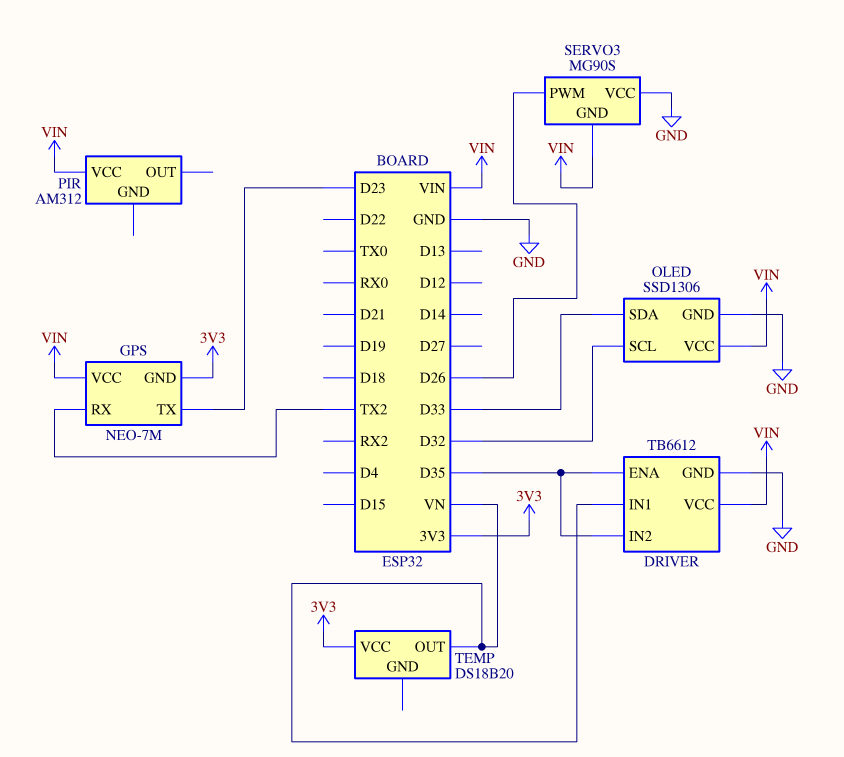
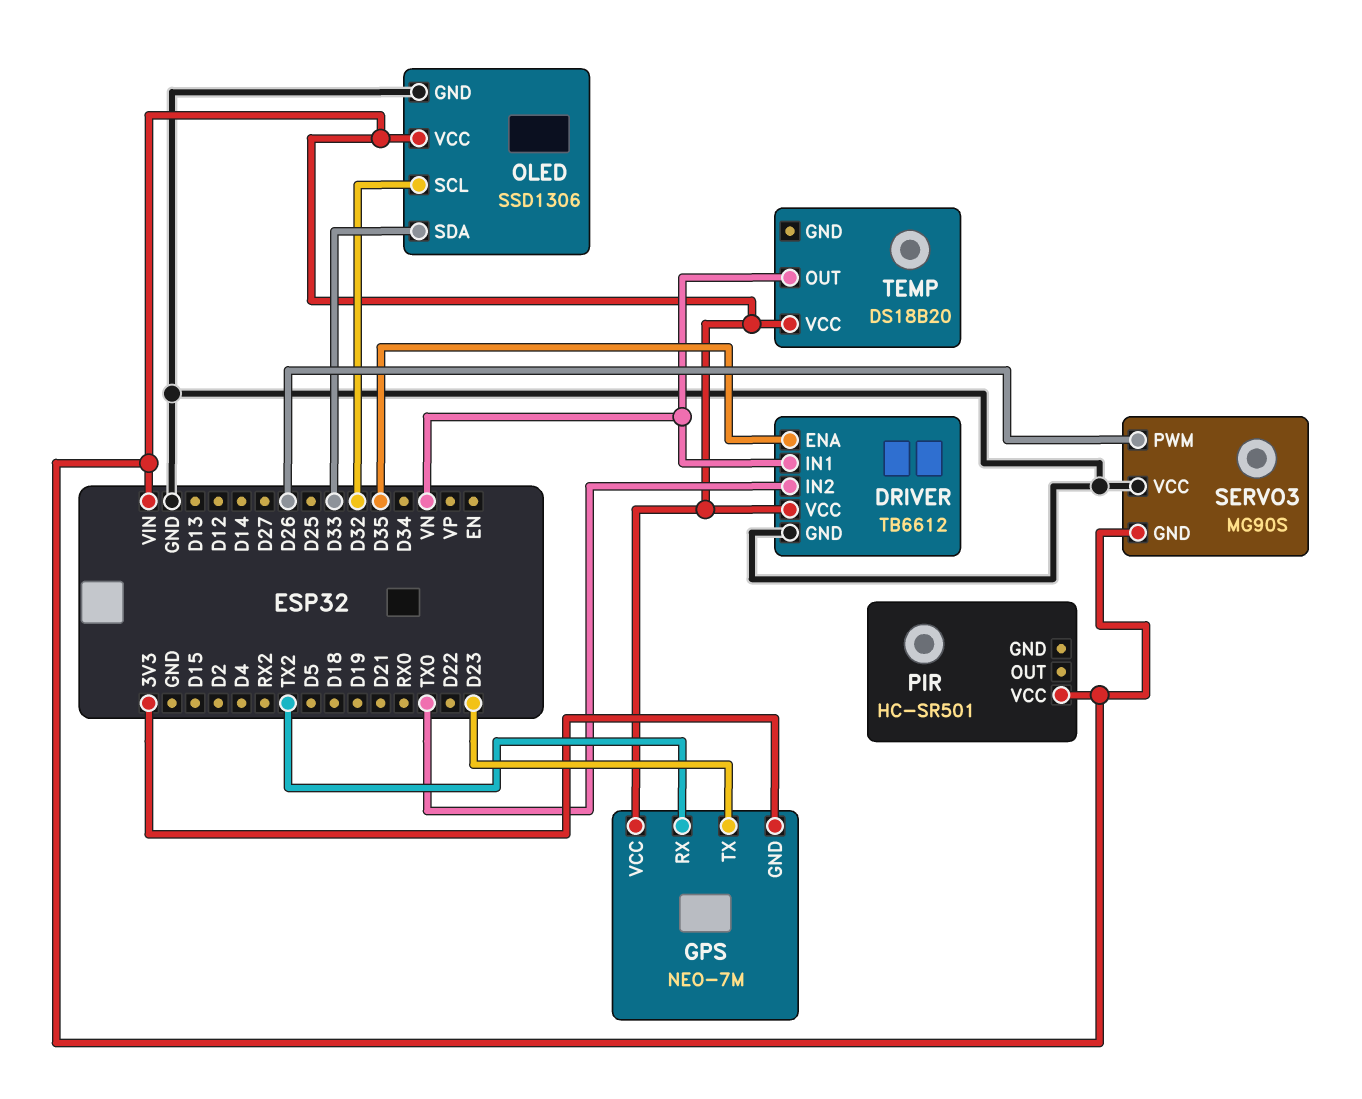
DRIVER pin IN2: D35 -> TX0
PIR: AM312 -> HC-SR501
TEMP pin VCC: 3V3 -> VIN

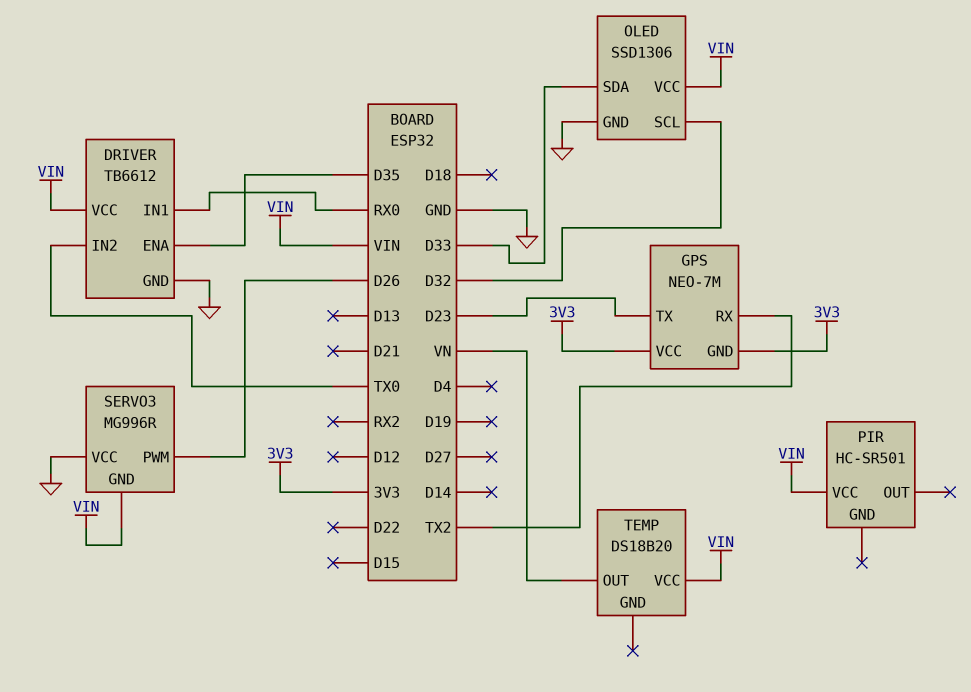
DRIVER pin IN1: VN -> RX0
GPS pin VCC: VIN -> 3V3
SERVO3: MG90S -> MG996R

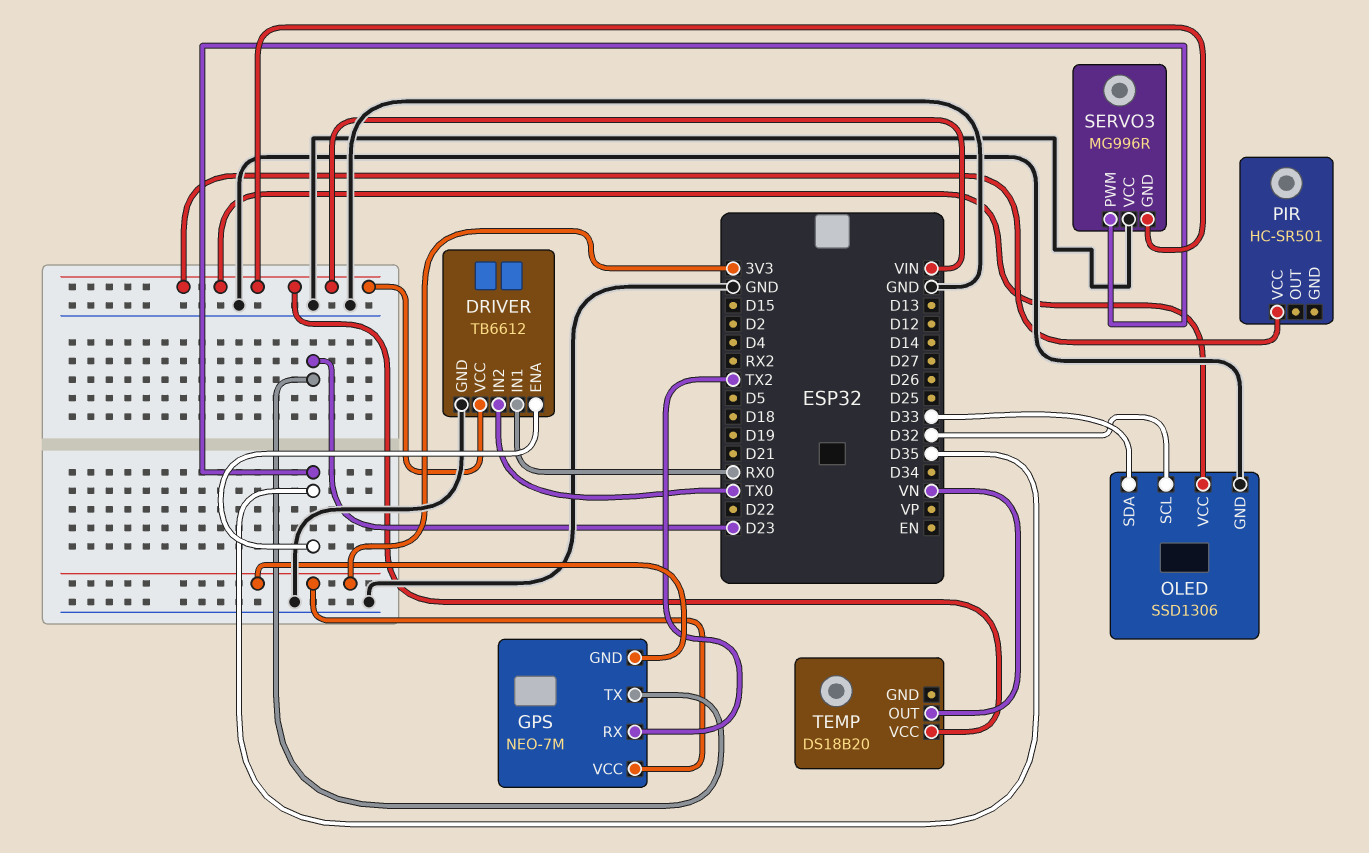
SERVO3 pin PWM: D26 -> D35

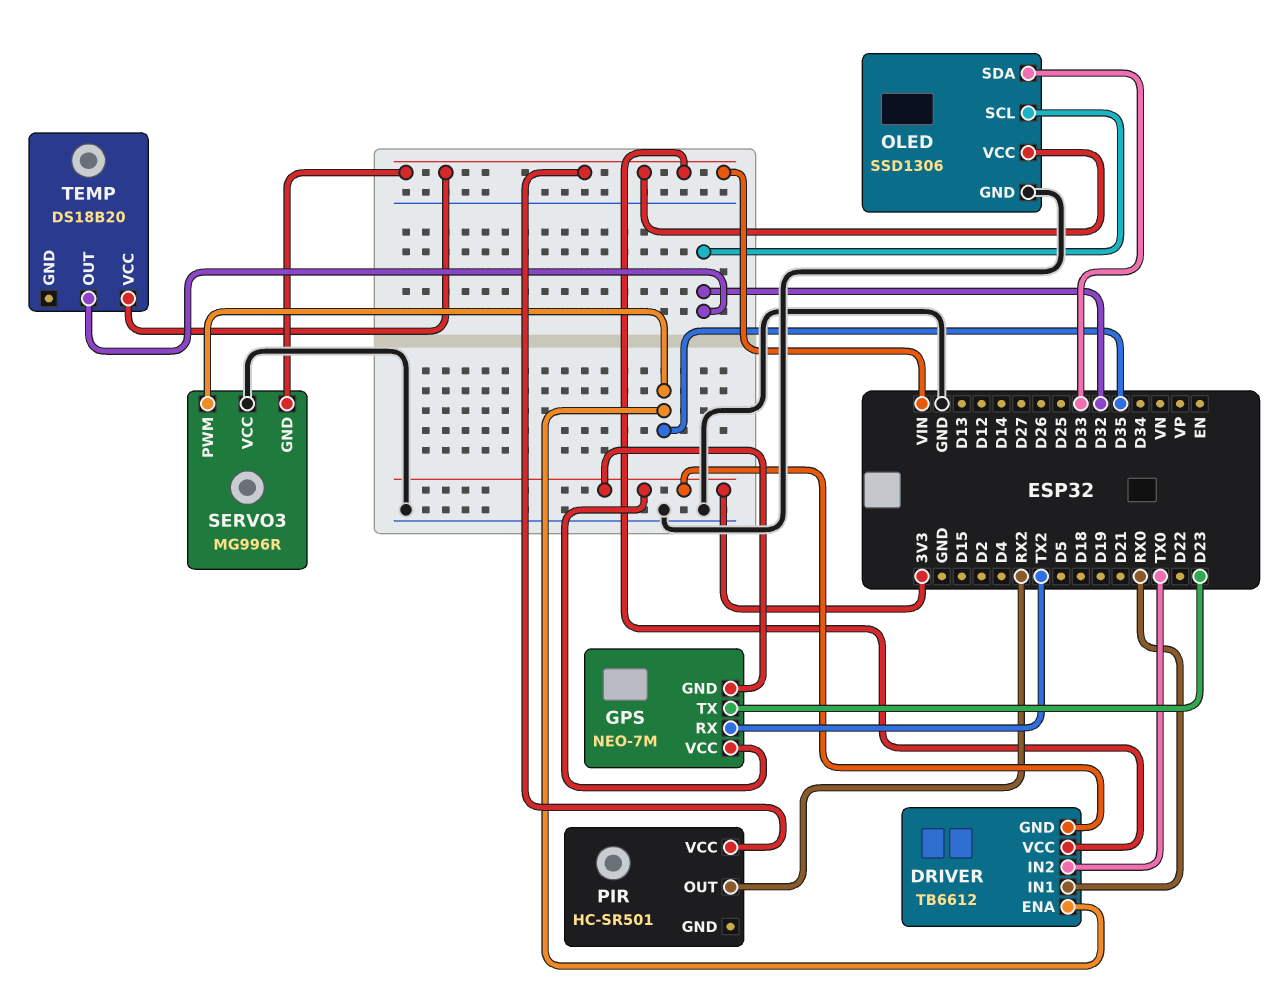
DRIVER pin GND: GND -> 3V3
PIR pin OUT: none -> RX2
TEMP pin OUT: VN -> D32

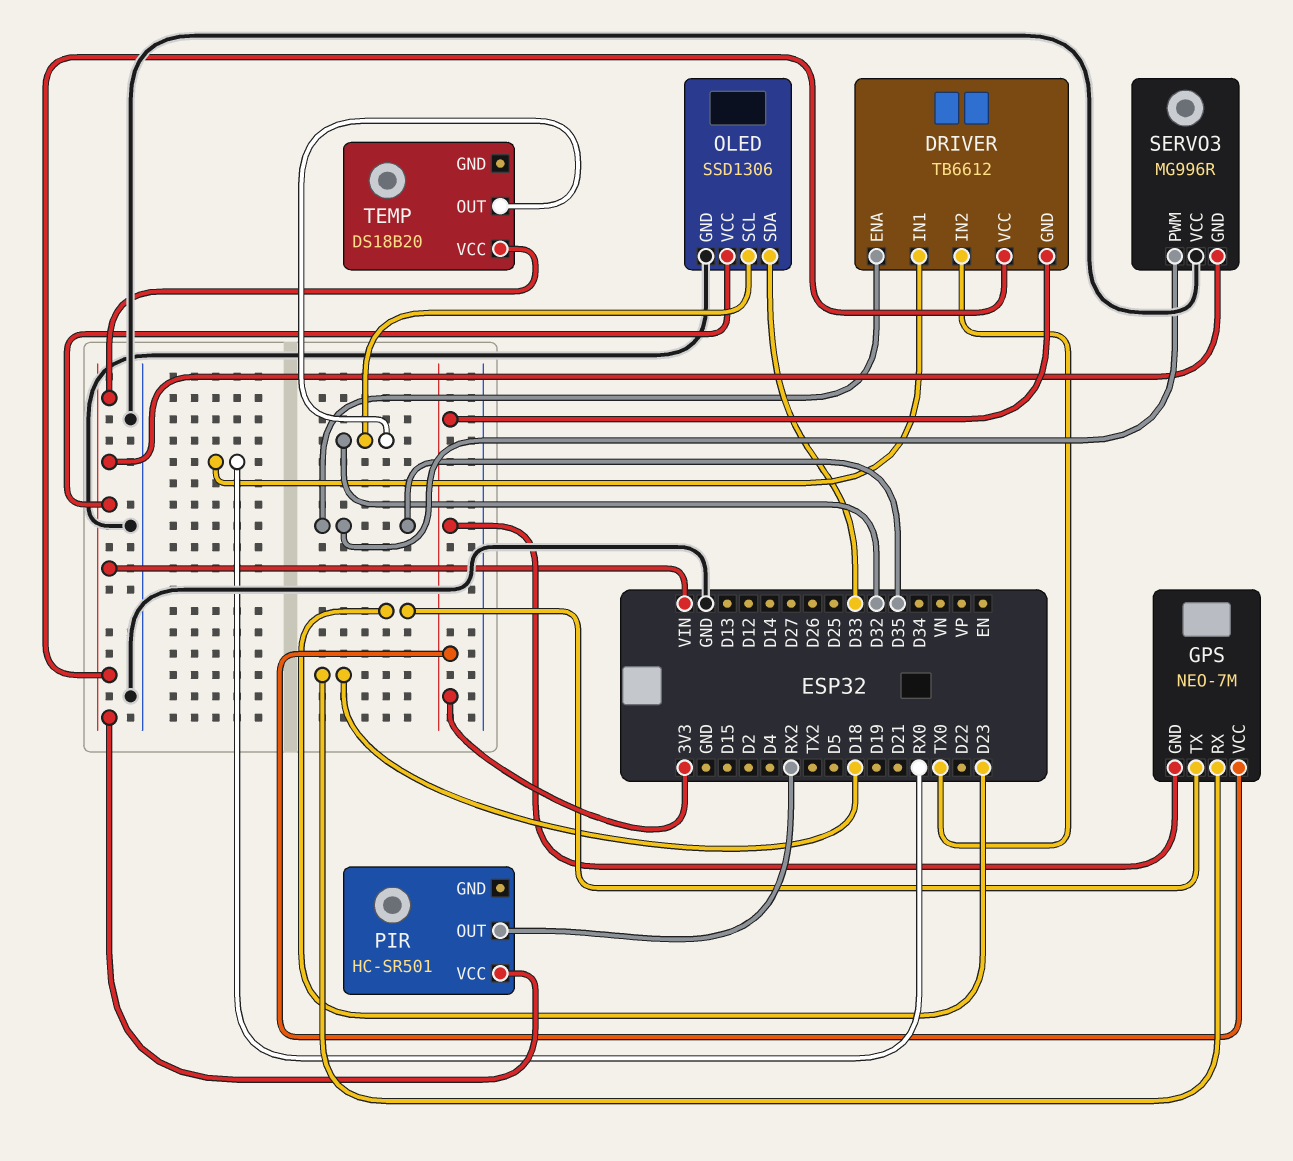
GPS pin RX: TX2 -> D18

